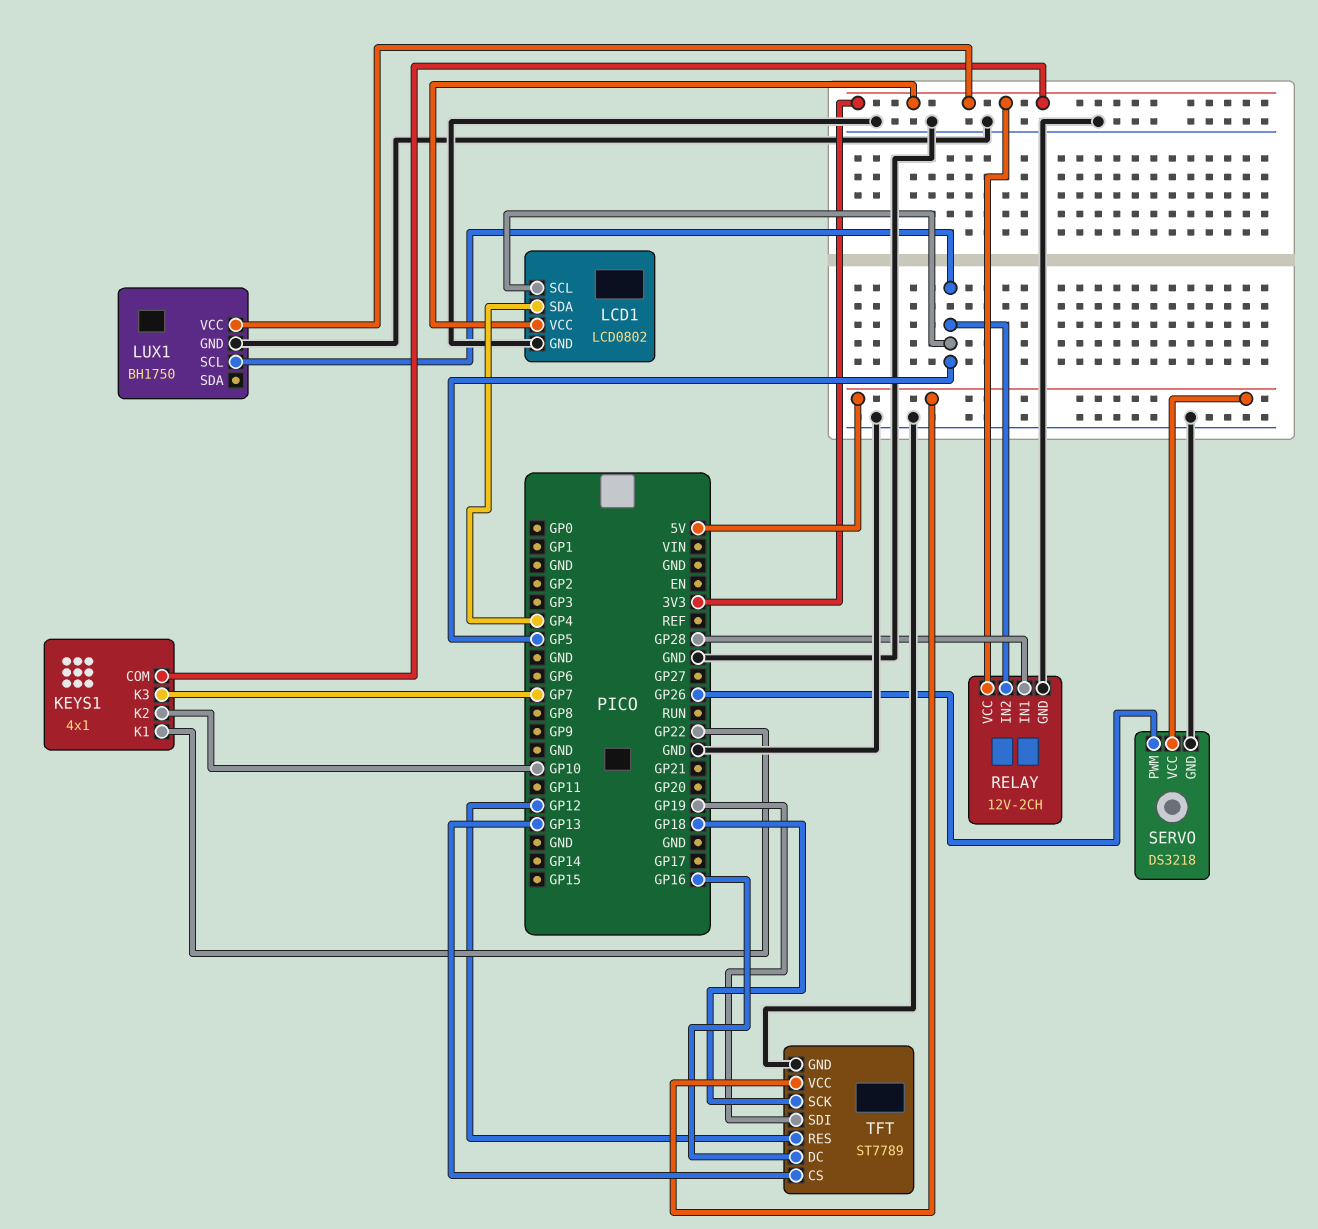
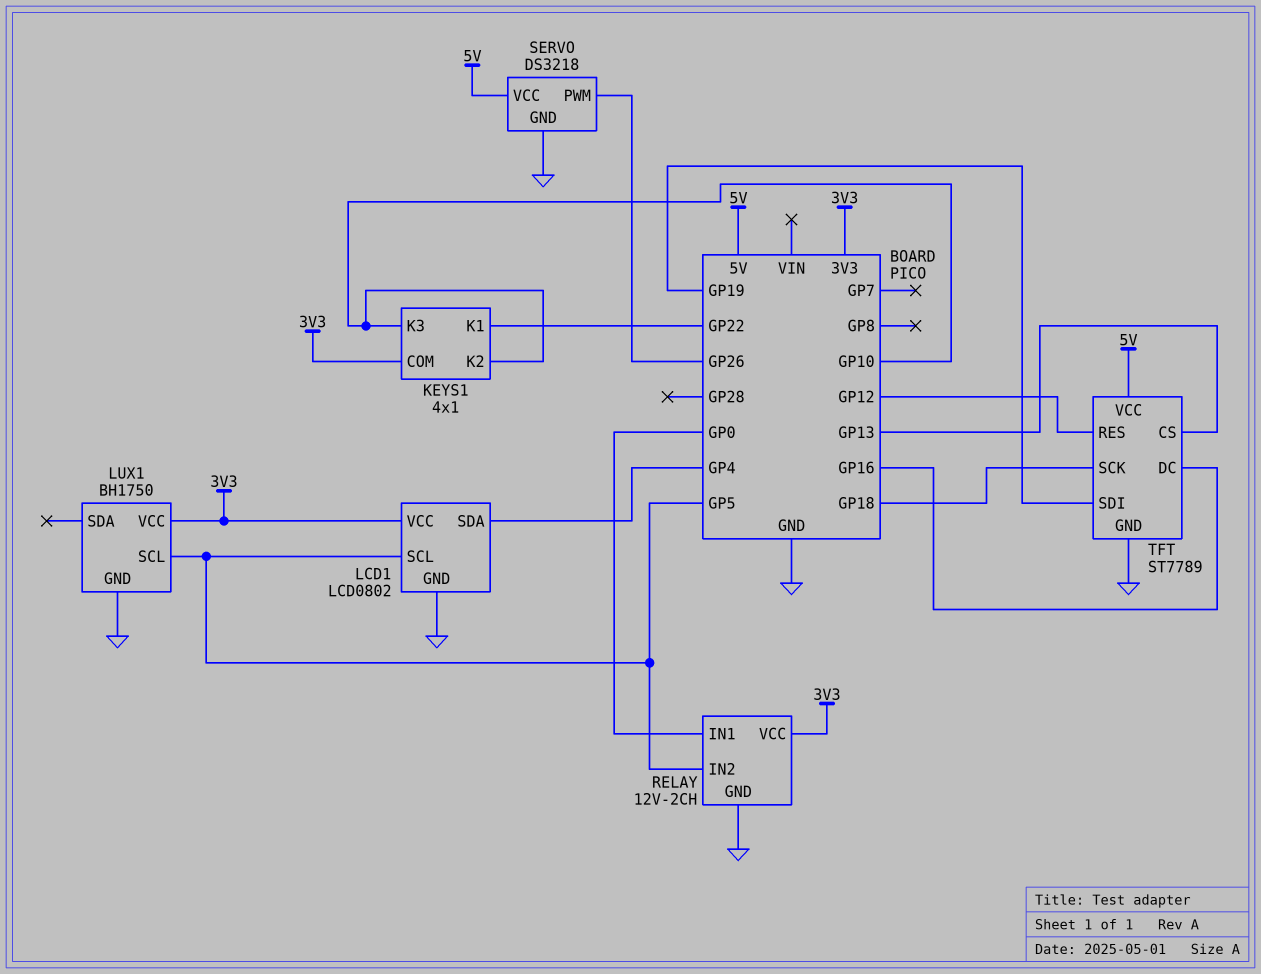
KEYS1 pin K3: GP7 -> GP10
RELAY pin IN1: GP28 -> GP0

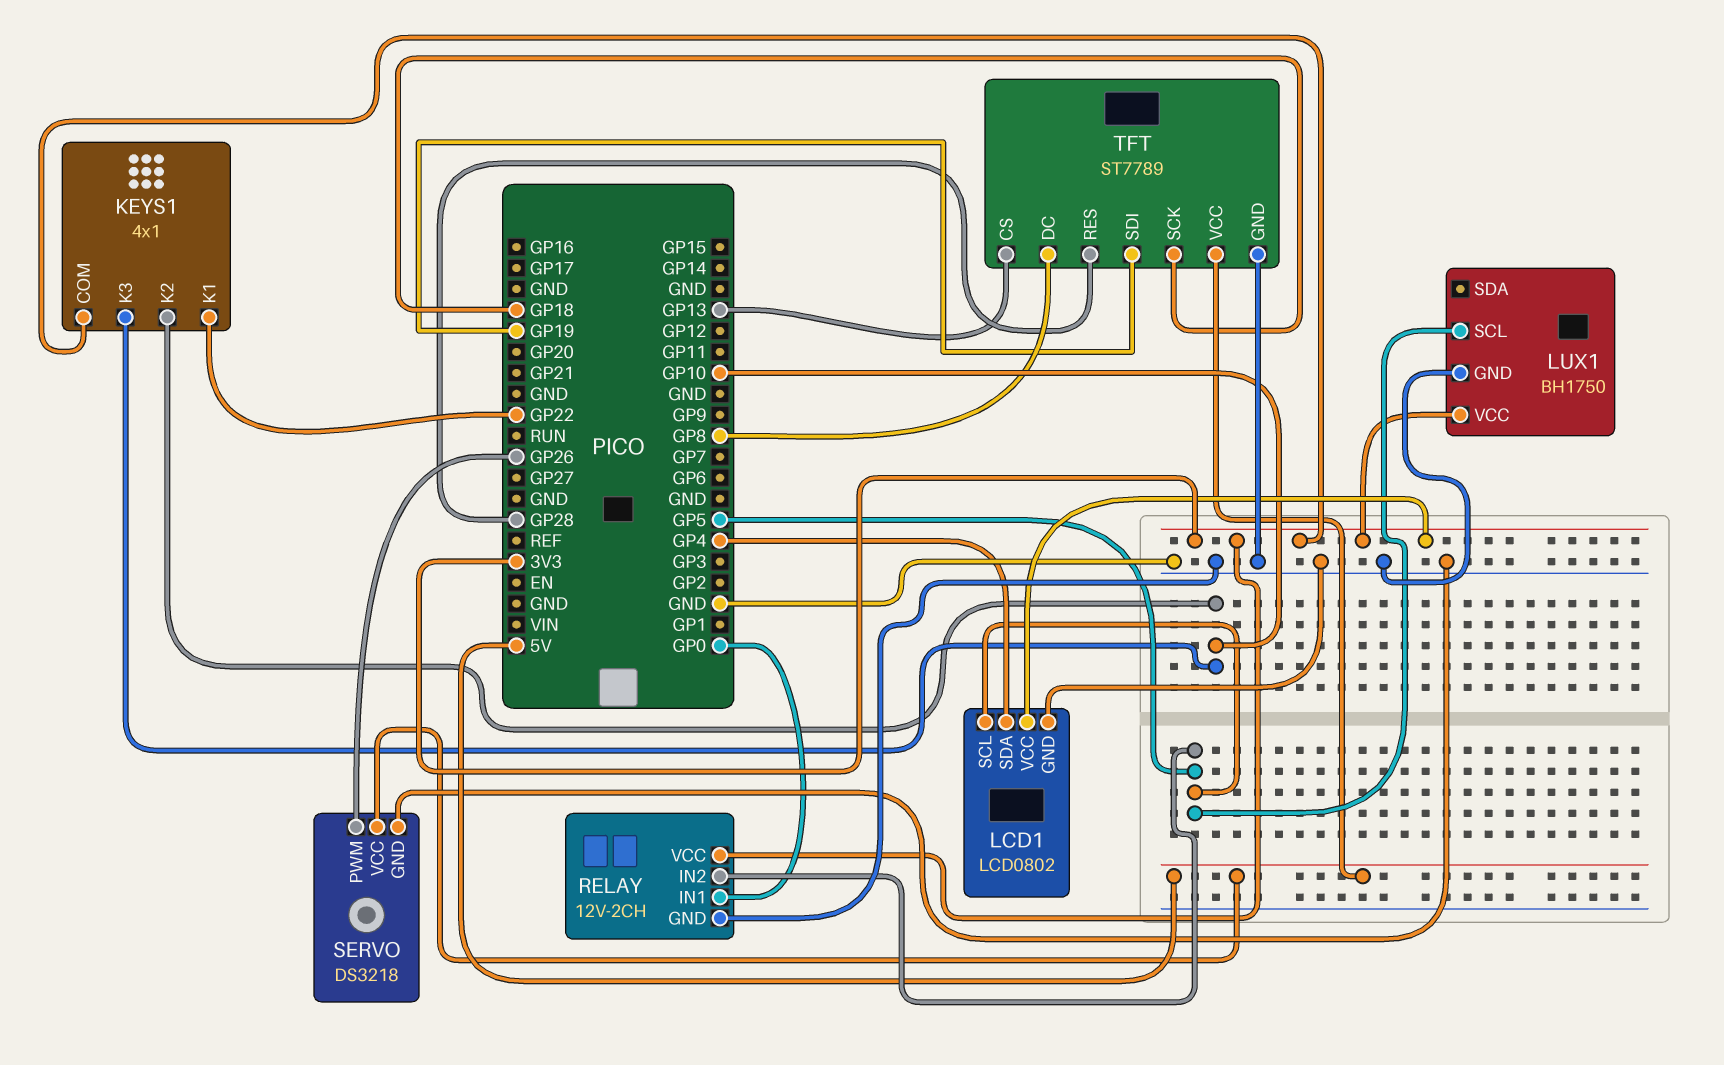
TFT pin DC: GP16 -> GP8
TFT pin RES: GP12 -> GP28

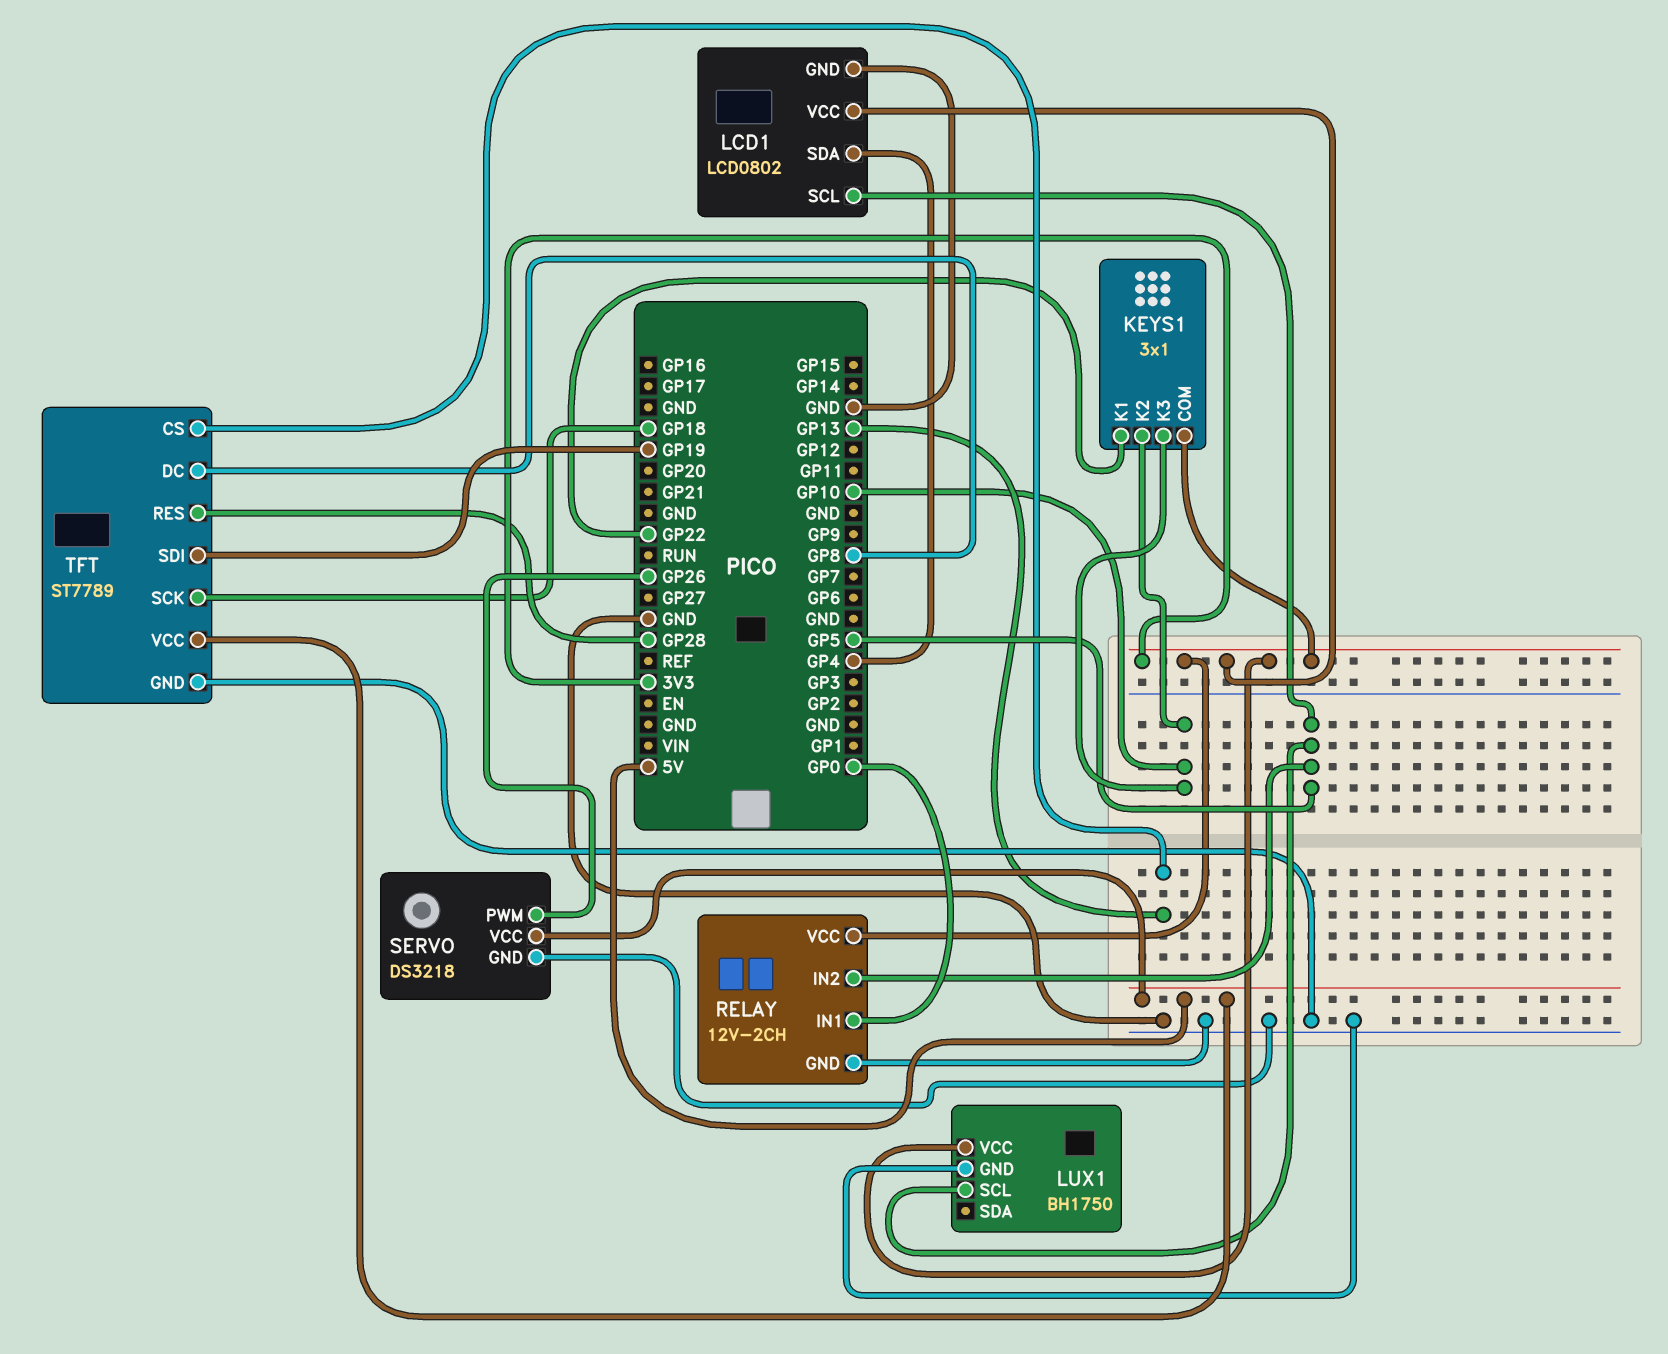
KEYS1: 4x1 -> 3x1

